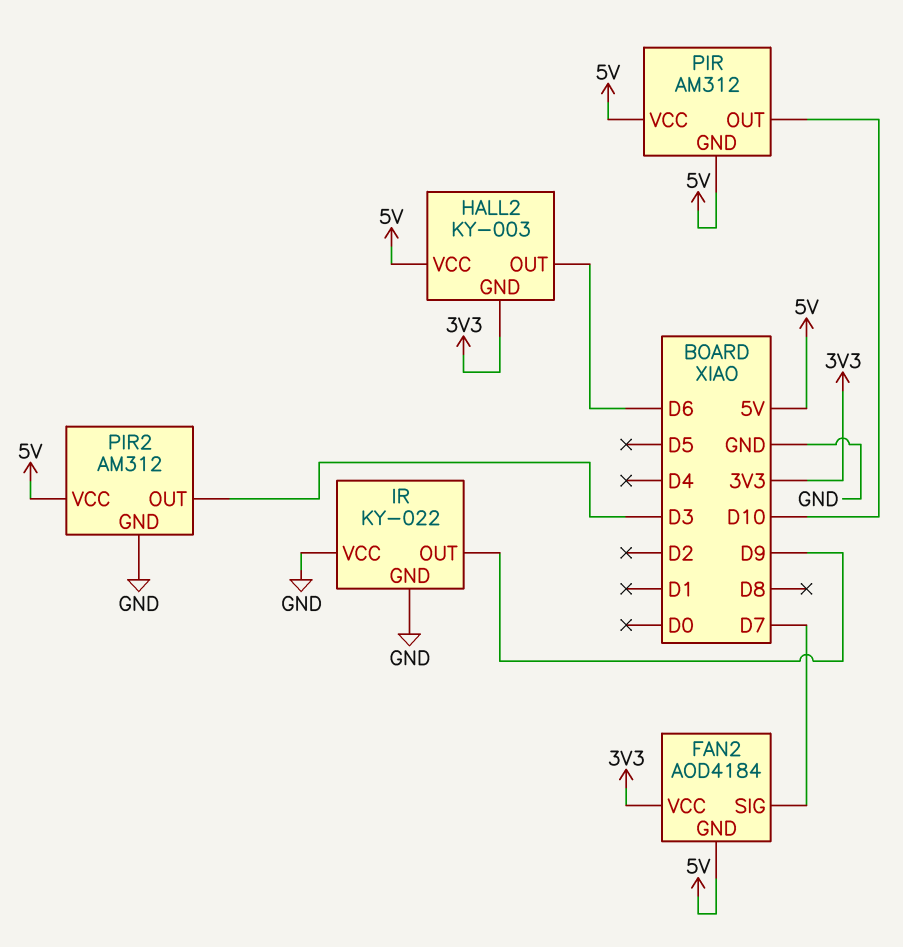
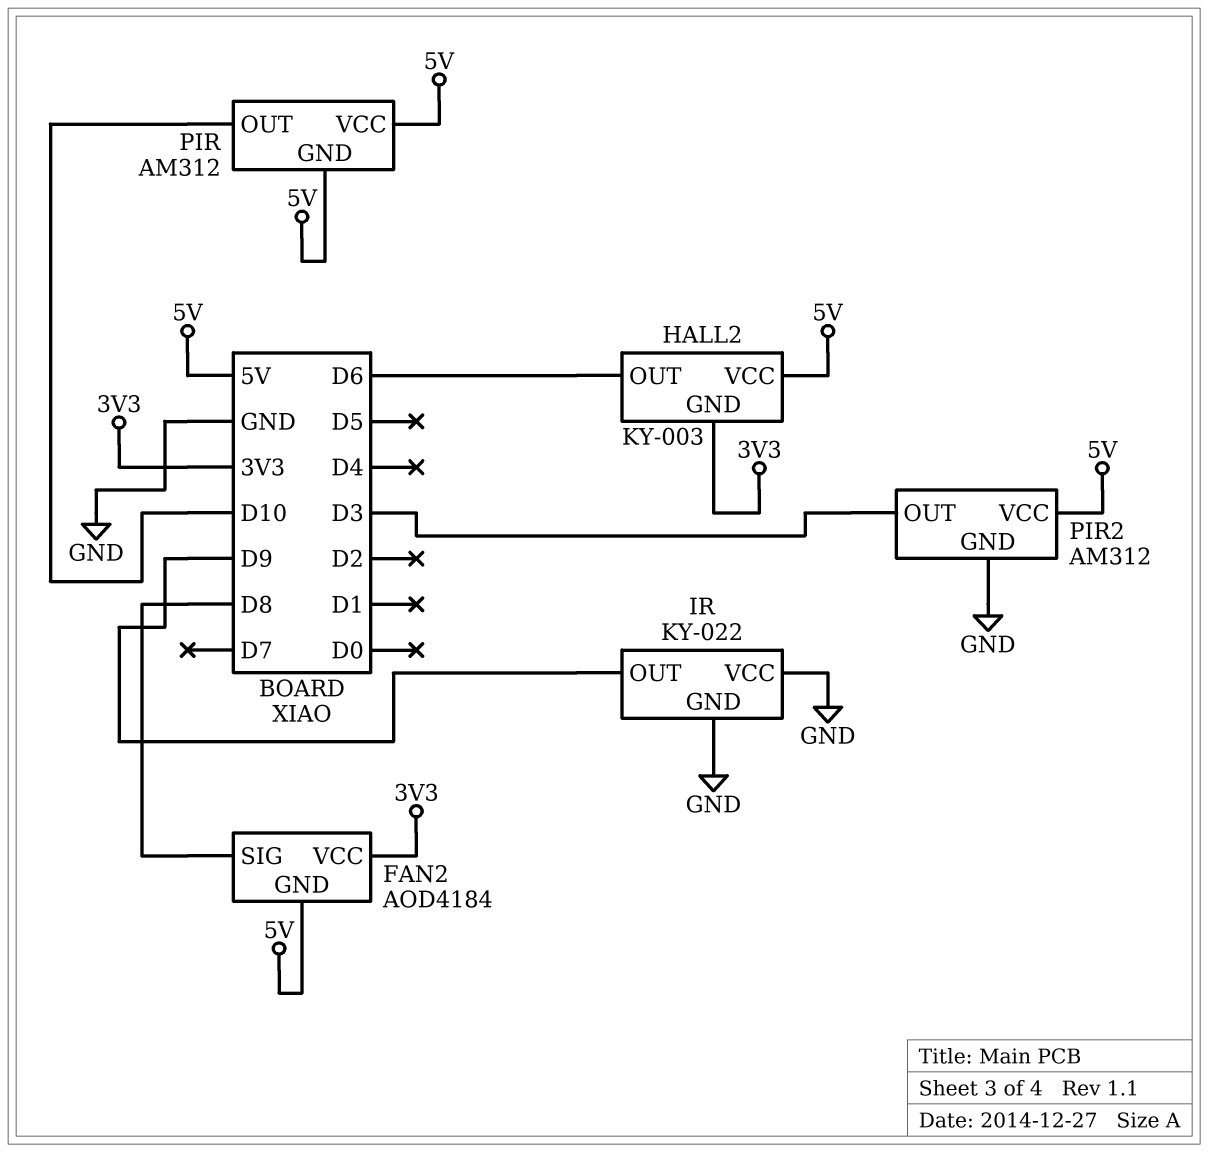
FAN2 pin SIG: D7 -> D8

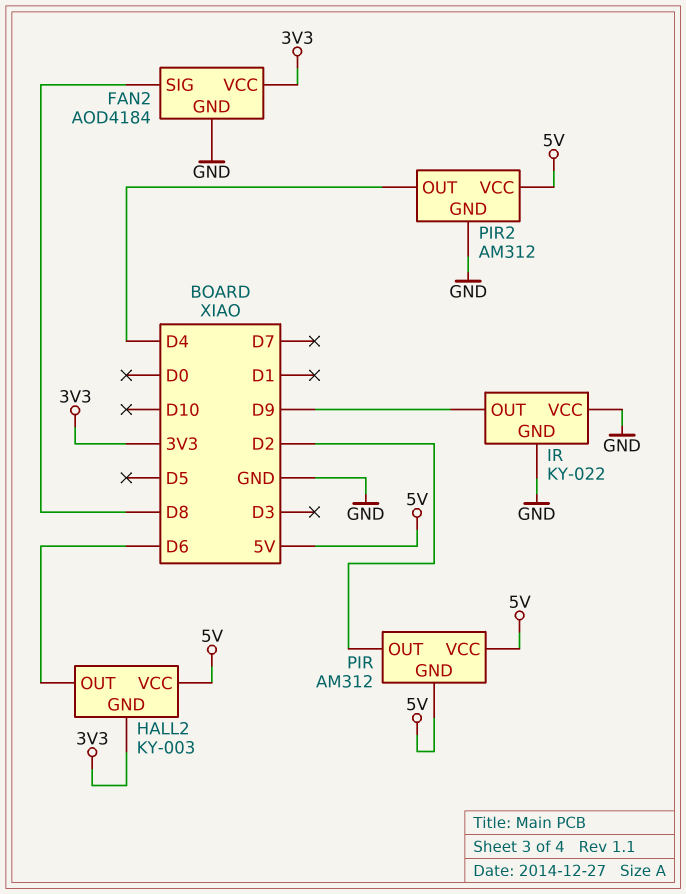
FAN2 pin GND: 5V -> GND
PIR pin OUT: D10 -> D2
PIR2 pin OUT: D3 -> D4

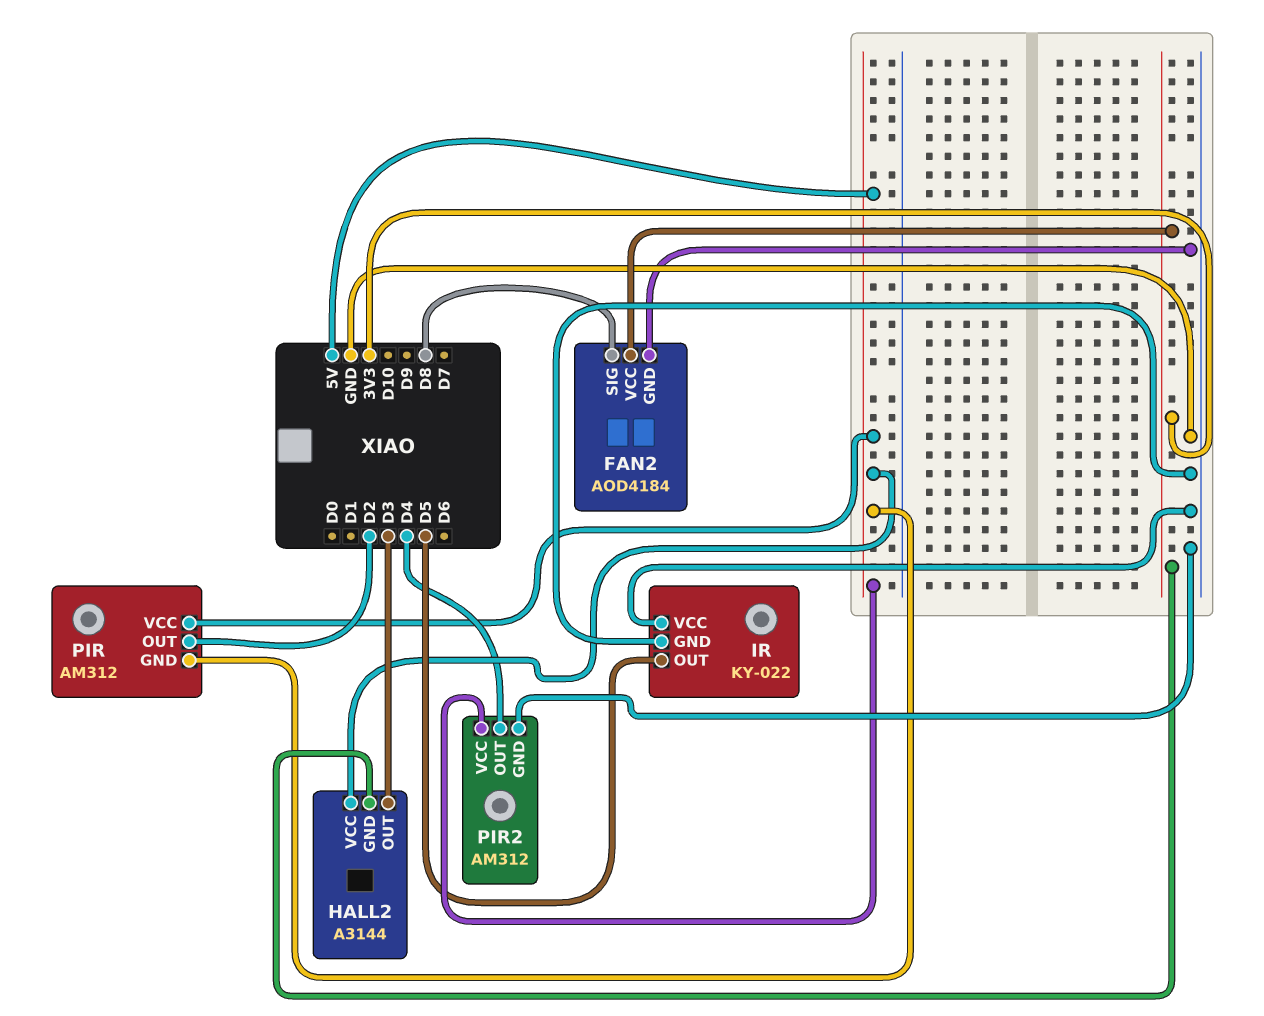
HALL2: KY-003 -> A3144
HALL2 pin OUT: D6 -> D3
IR pin OUT: D9 -> D5

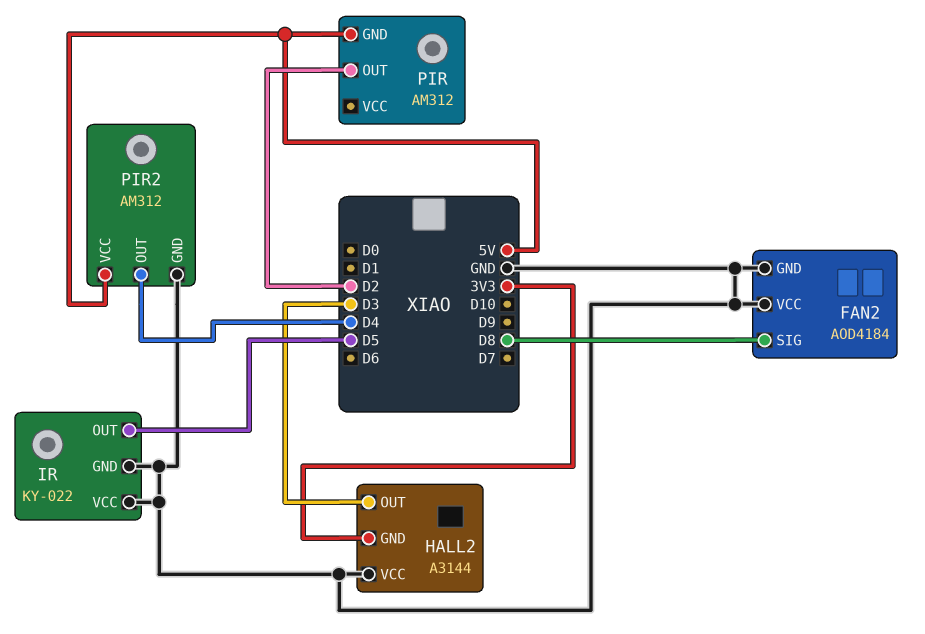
FAN2 pin VCC: 3V3 -> GND
HALL2 pin VCC: 5V -> GND
PIR pin VCC: 5V -> none

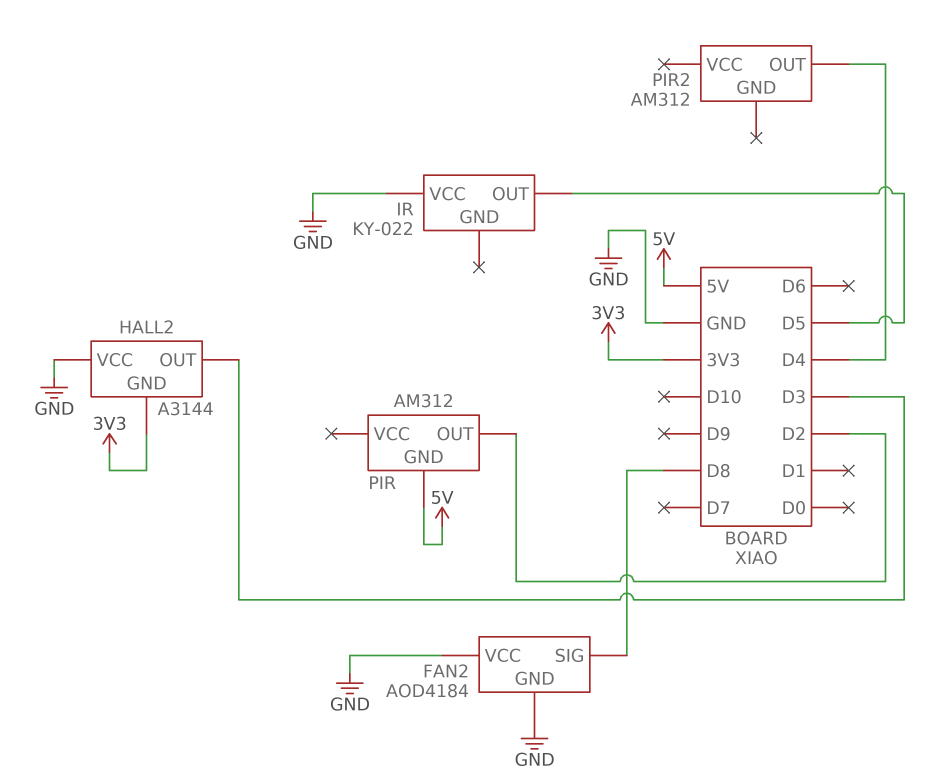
IR pin GND: GND -> none
PIR2 pin GND: GND -> none
PIR2 pin VCC: 5V -> none

